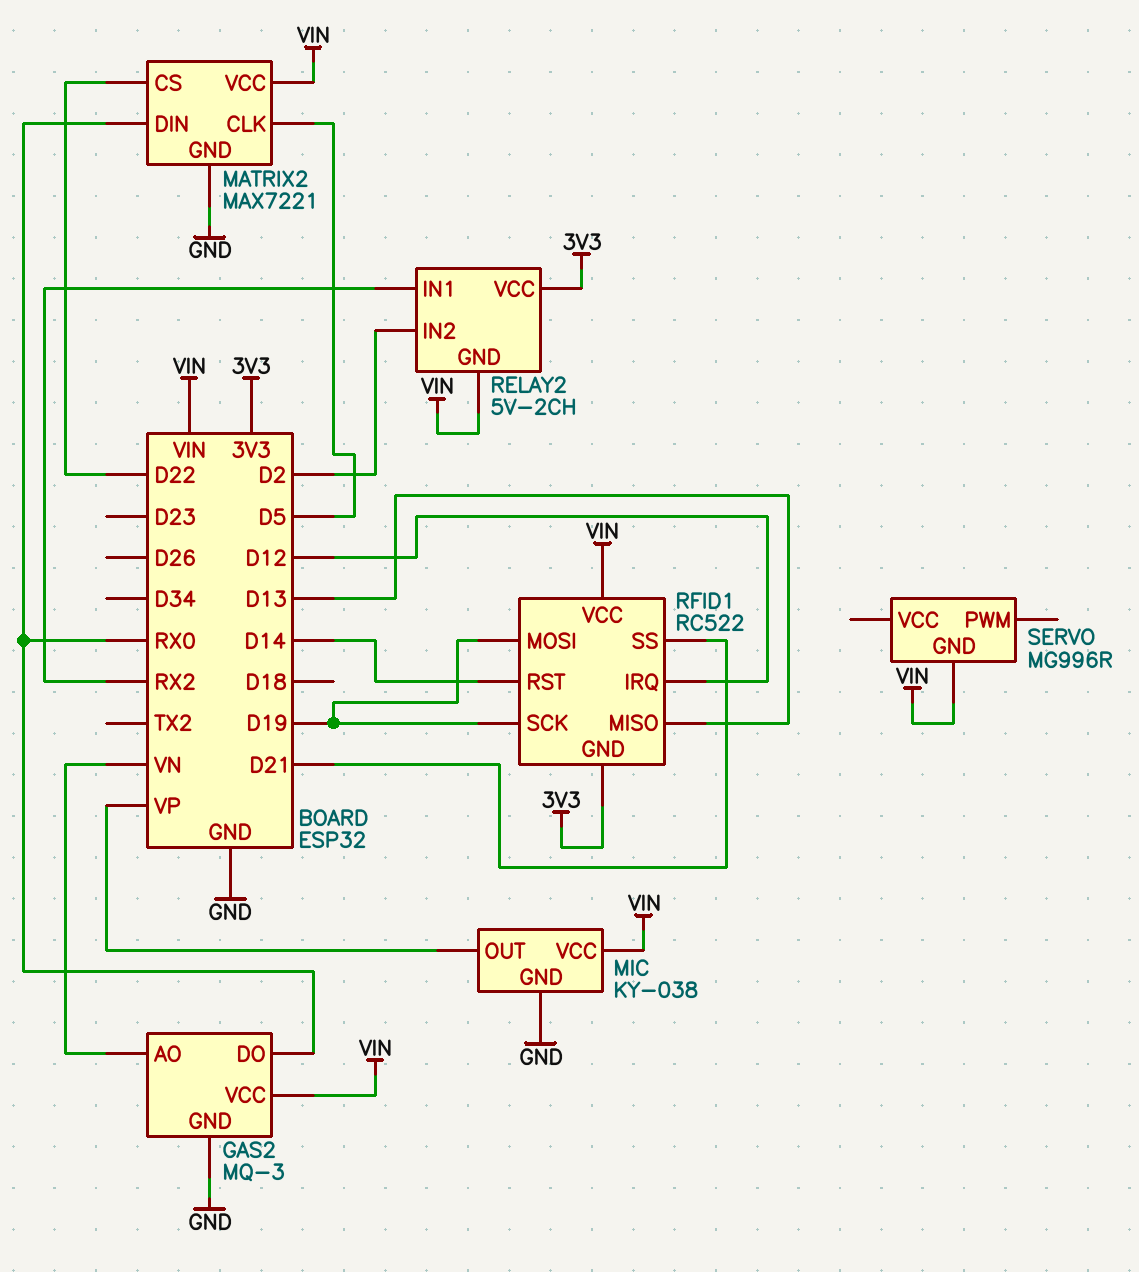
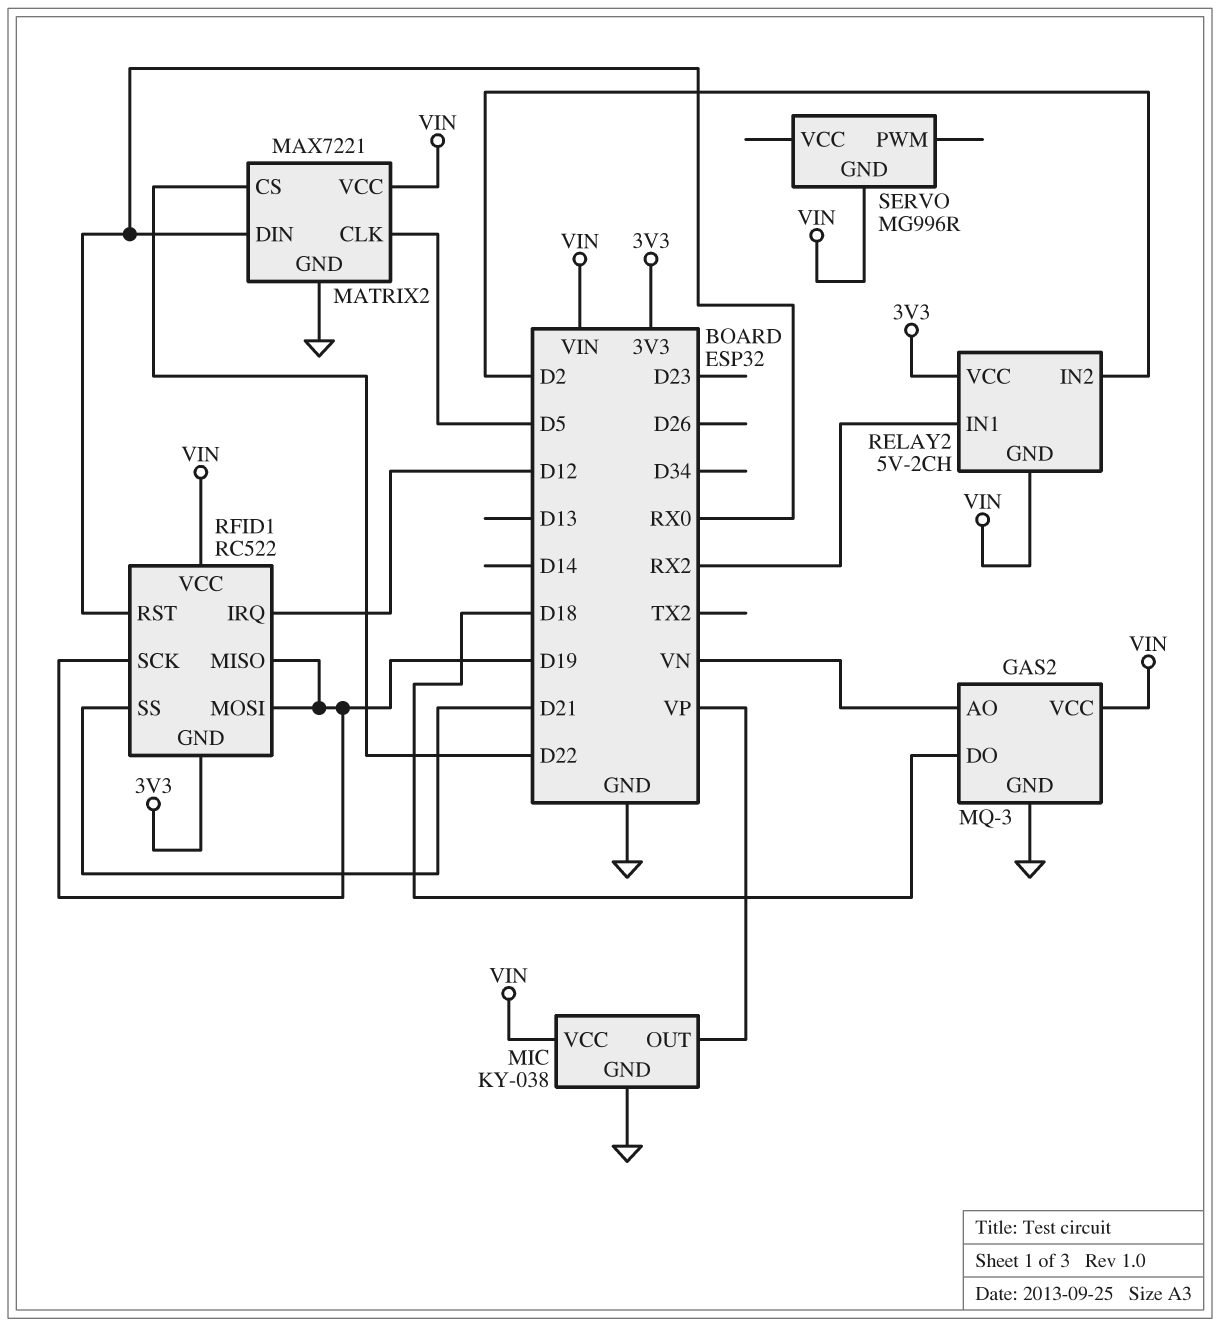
GAS2 pin DO: RX0 -> D18
RFID1 pin MISO: D13 -> D19
RFID1 pin RST: D14 -> RX0

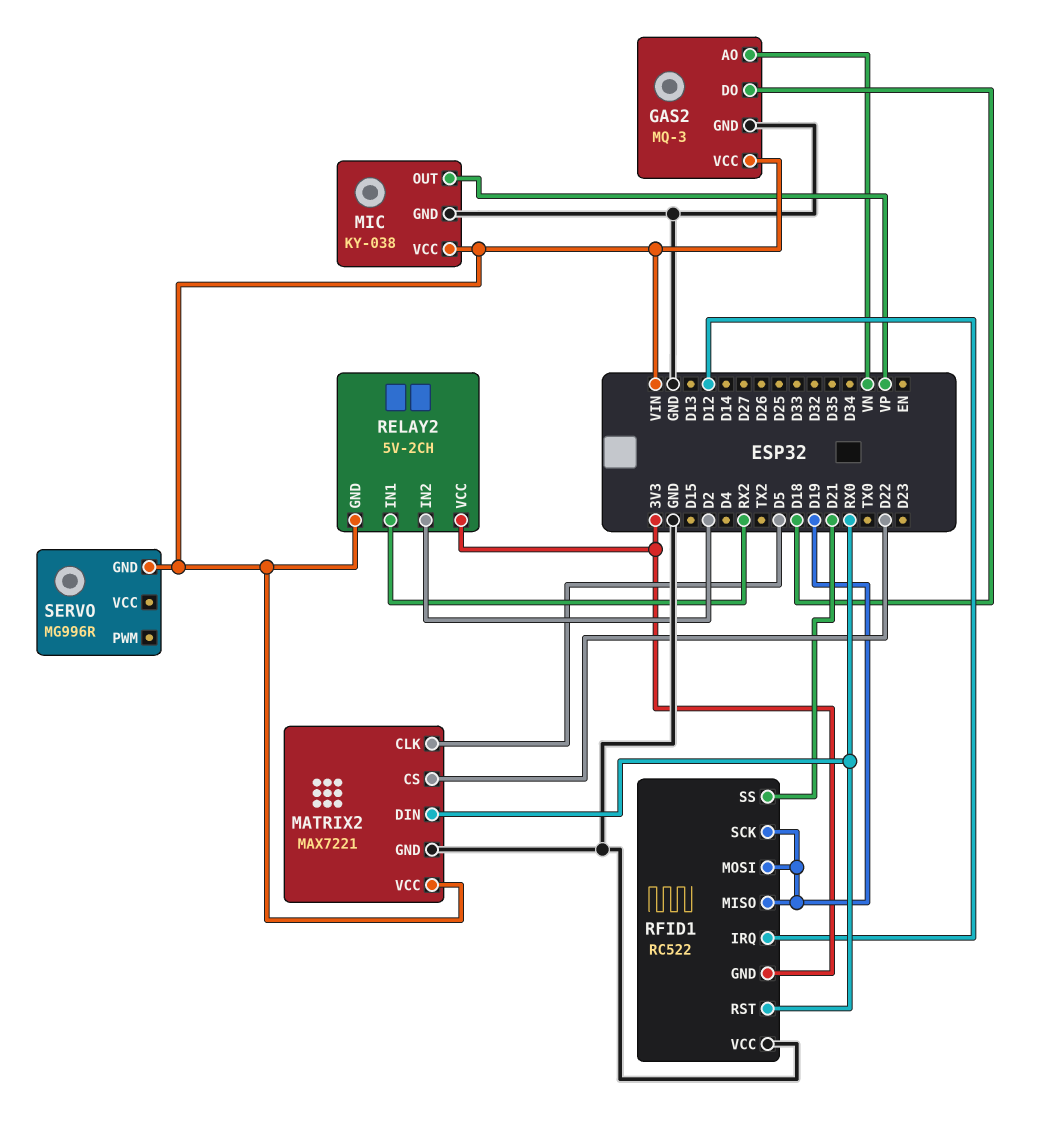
RFID1 pin VCC: VIN -> GND

